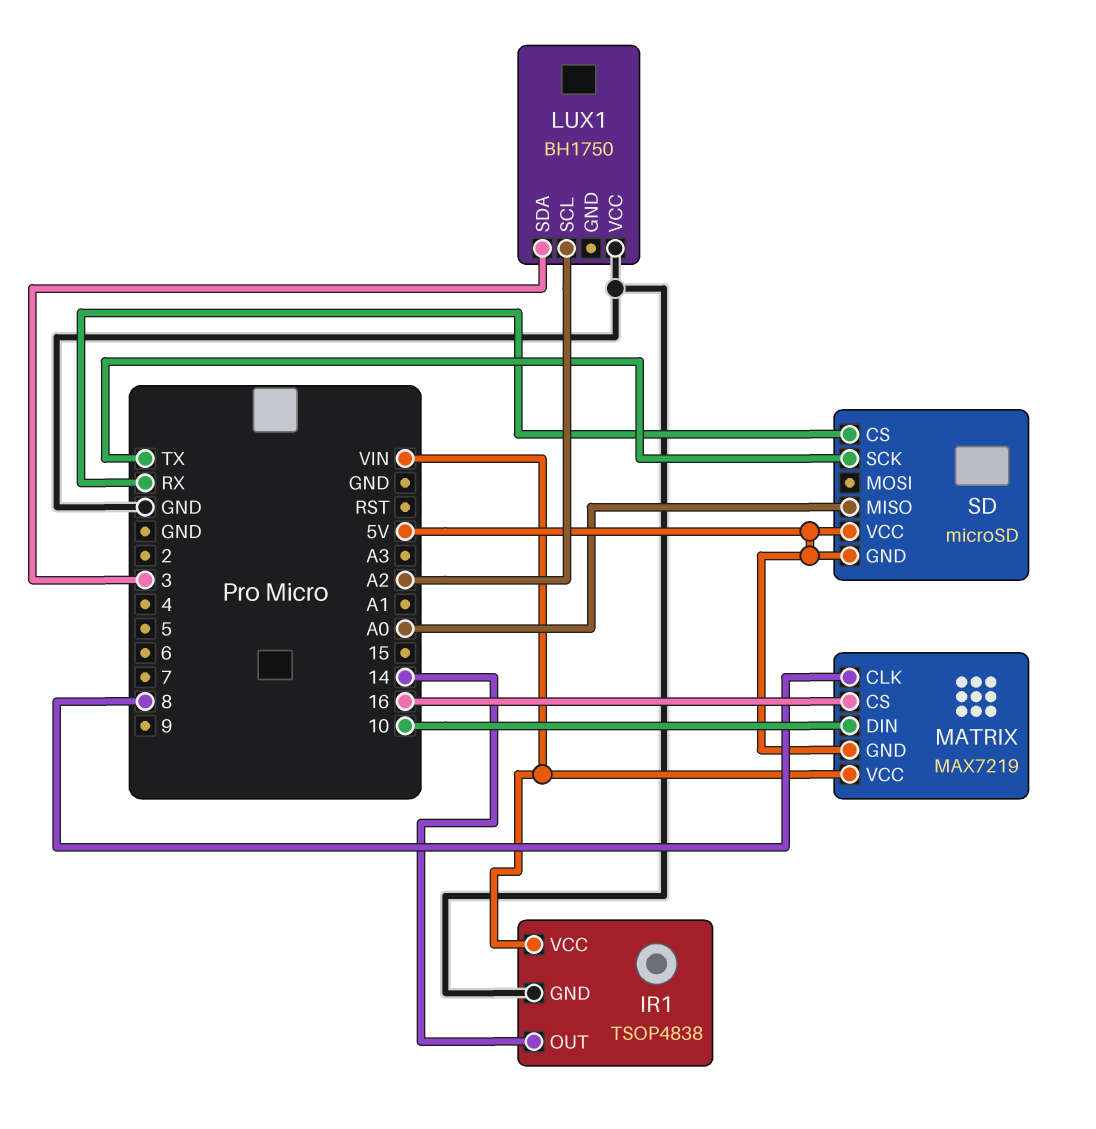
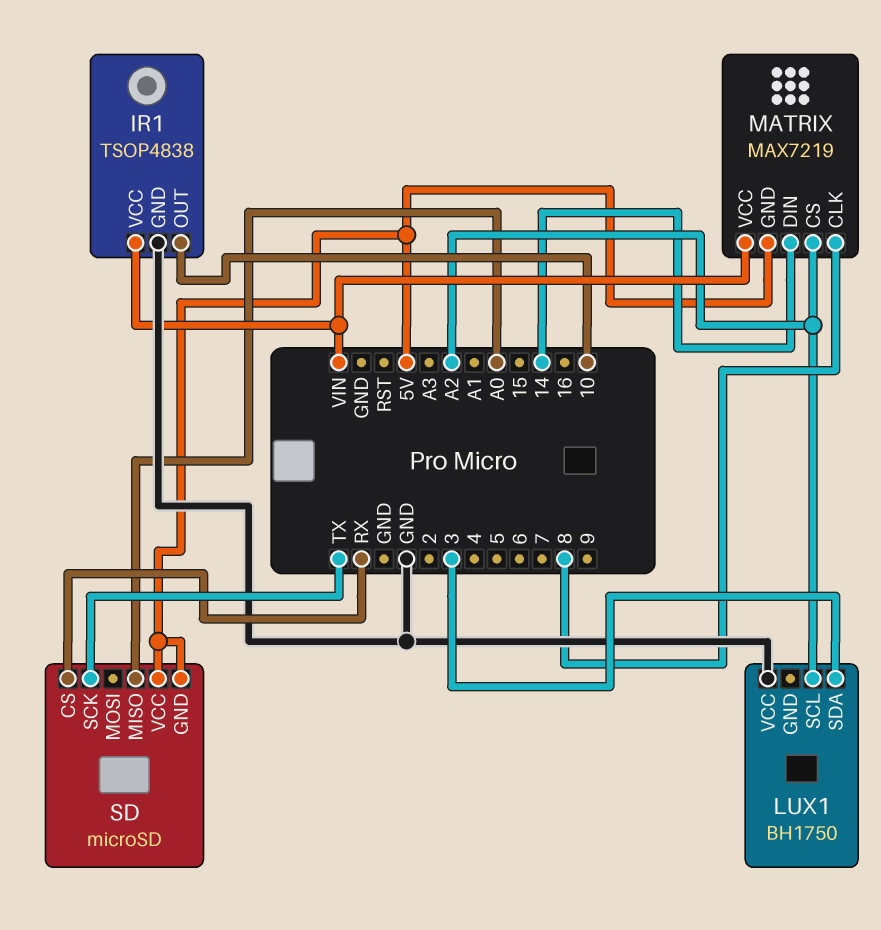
IR1 pin OUT: 14 -> 10
MATRIX pin CS: 16 -> A2
MATRIX pin DIN: 10 -> 14

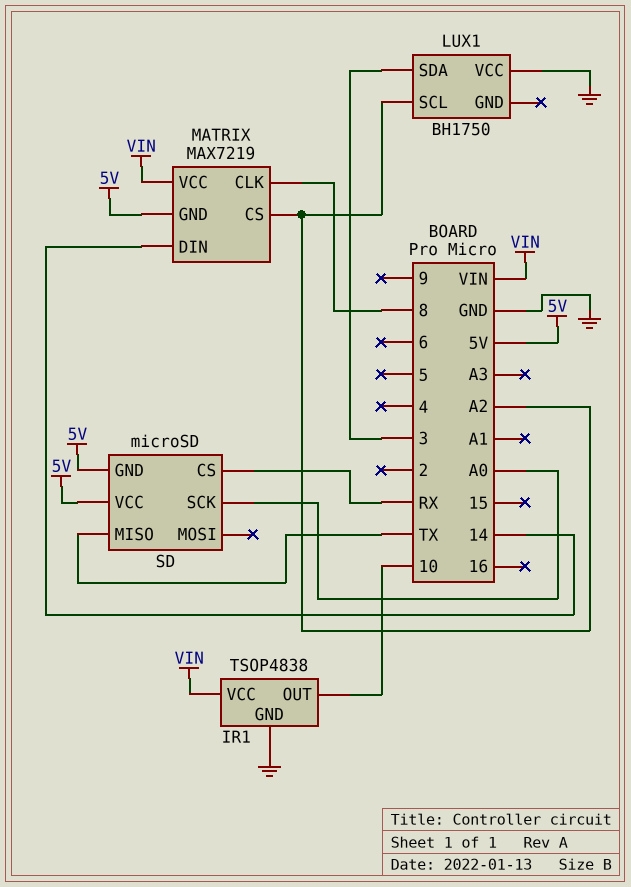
SD pin MISO: A0 -> TX
SD pin SCK: TX -> A0

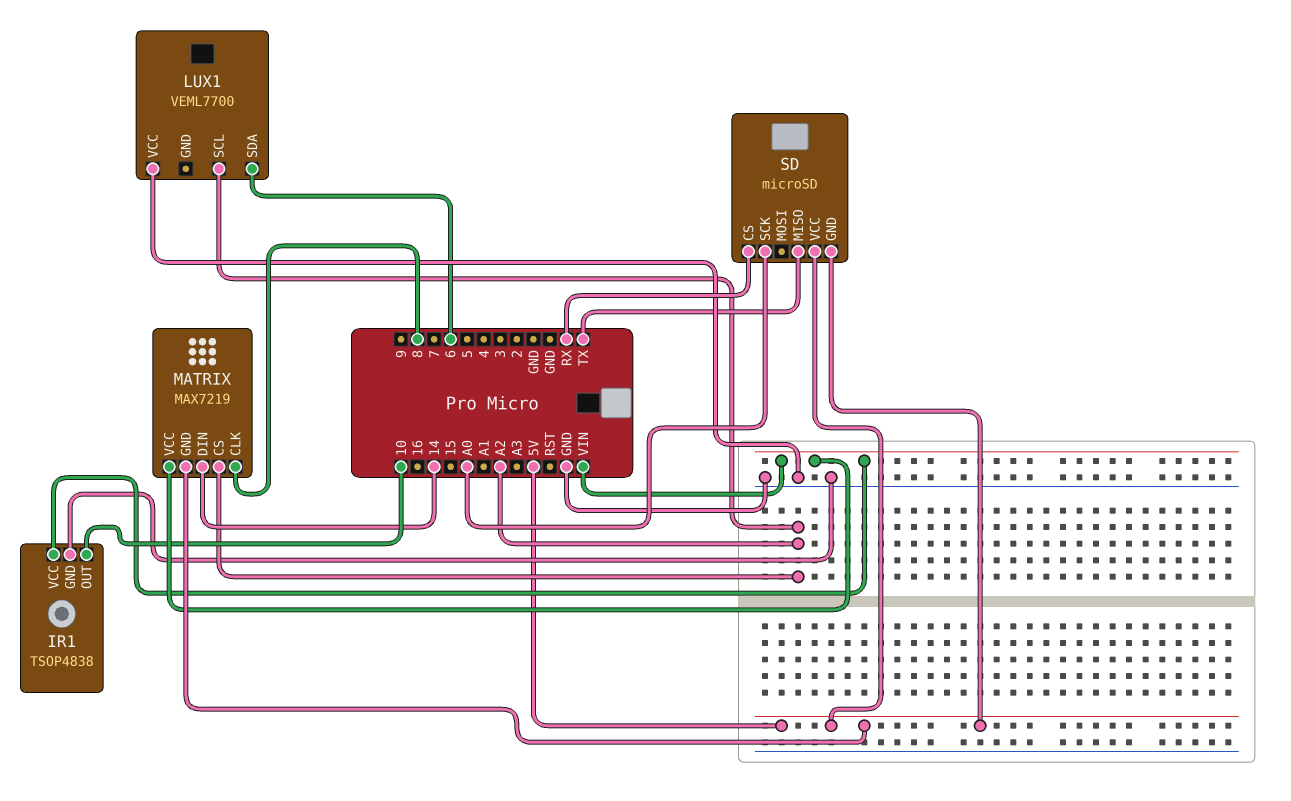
LUX1: BH1750 -> VEML7700
LUX1 pin SDA: 3 -> 6

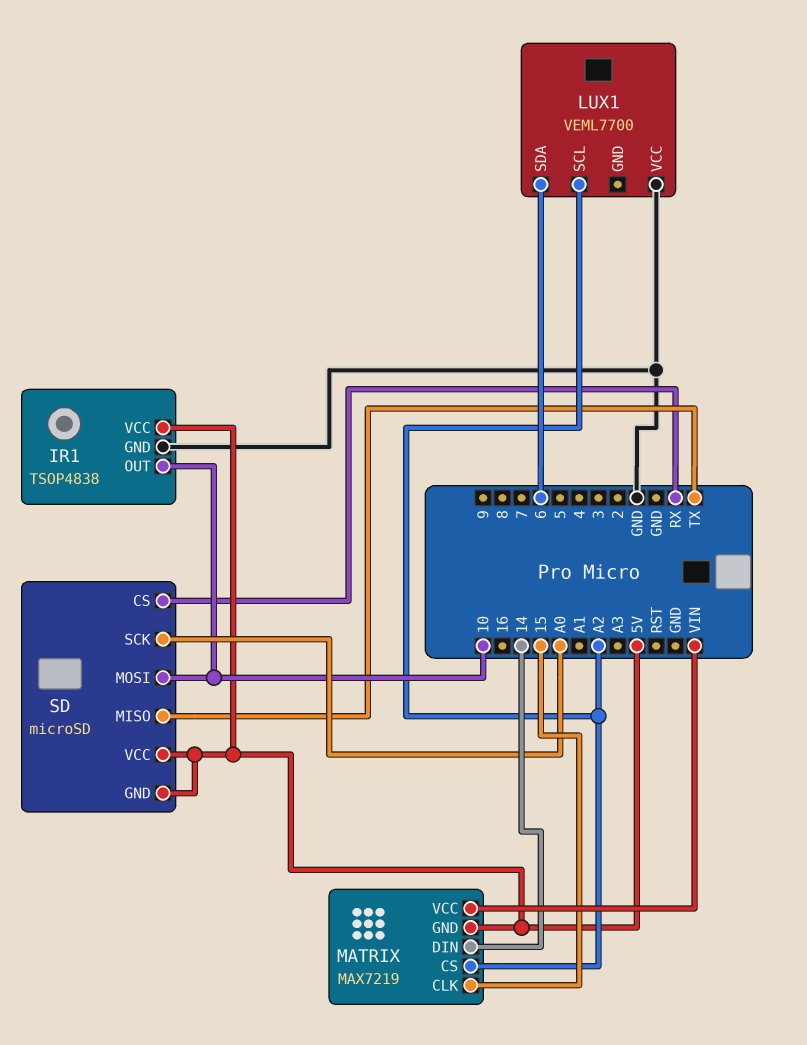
IR1 pin VCC: VIN -> 5V
MATRIX pin CLK: 8 -> 15
SD pin MOSI: none -> 10

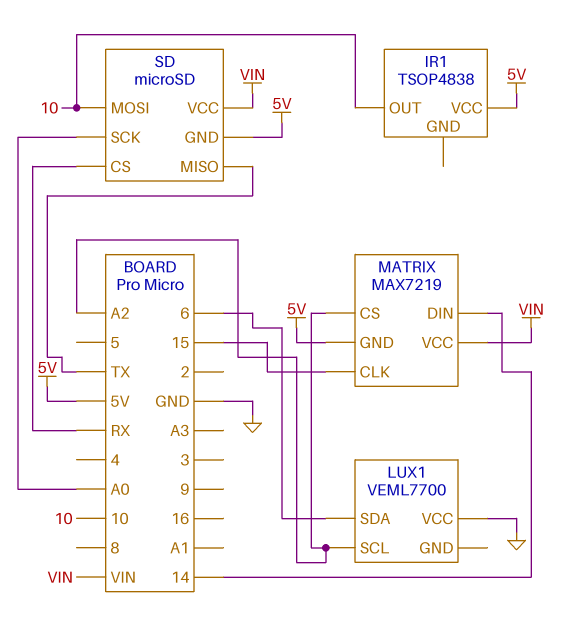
IR1 pin GND: GND -> none
SD pin VCC: 5V -> VIN

